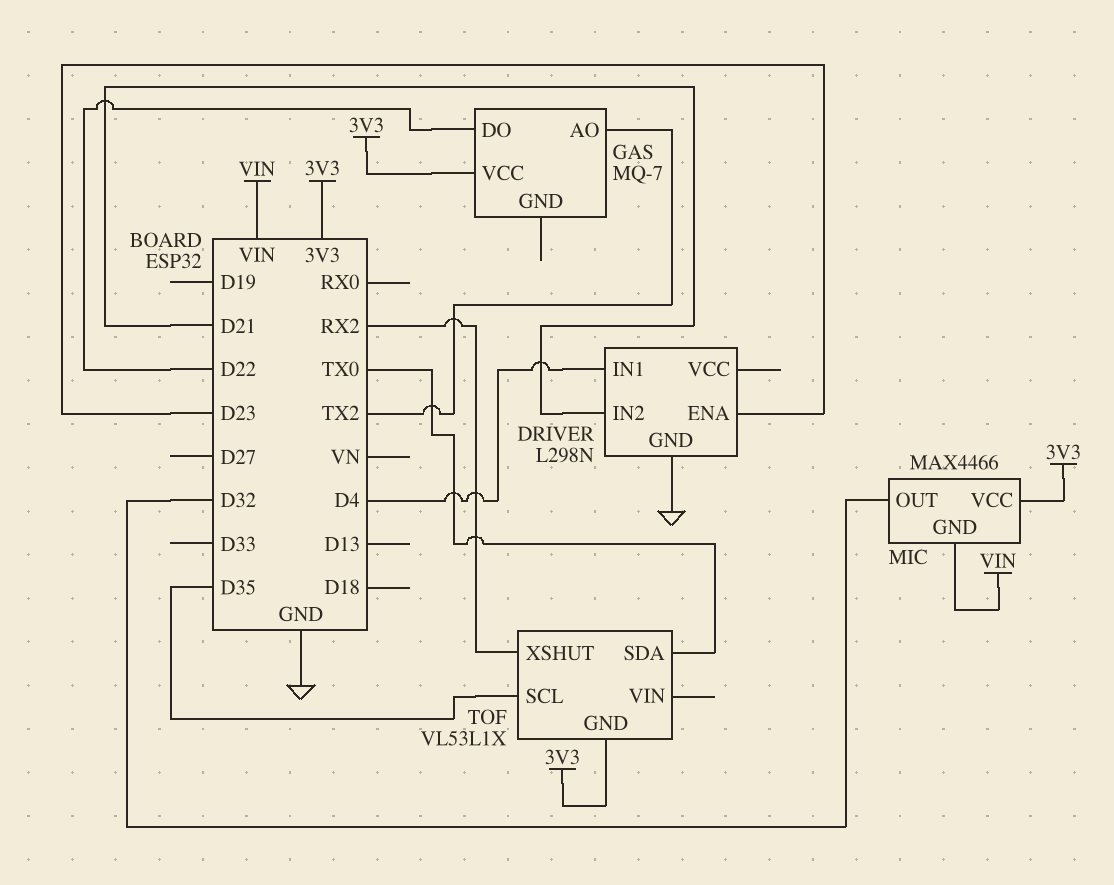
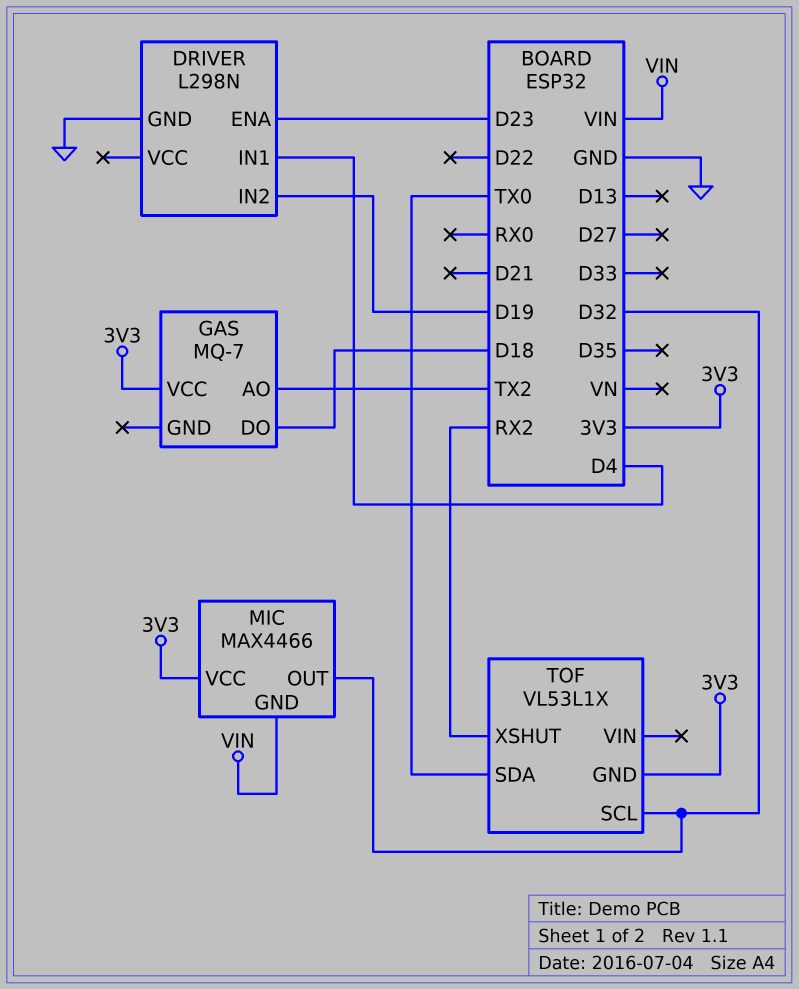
DRIVER pin IN2: D21 -> D19
GAS pin DO: D22 -> D18
TOF pin SCL: D35 -> D32

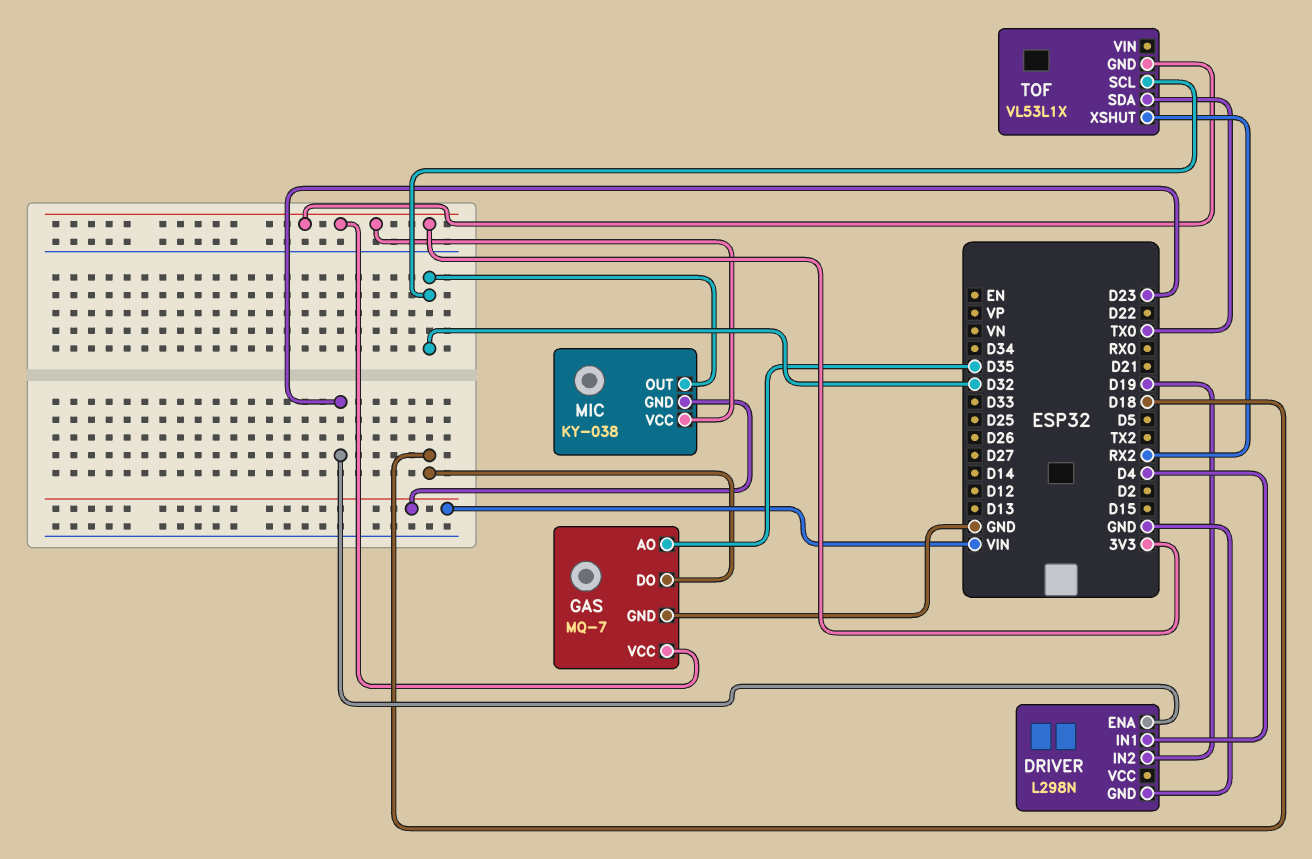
GAS pin AO: TX2 -> D35
GAS pin GND: none -> GND
MIC: MAX4466 -> KY-038

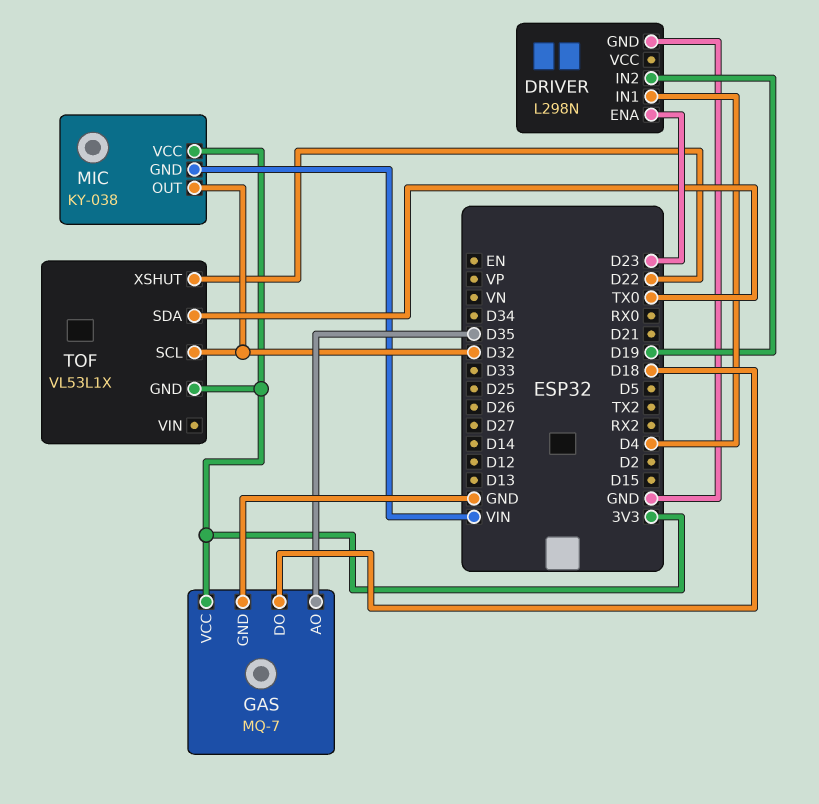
TOF pin XSHUT: RX2 -> D22

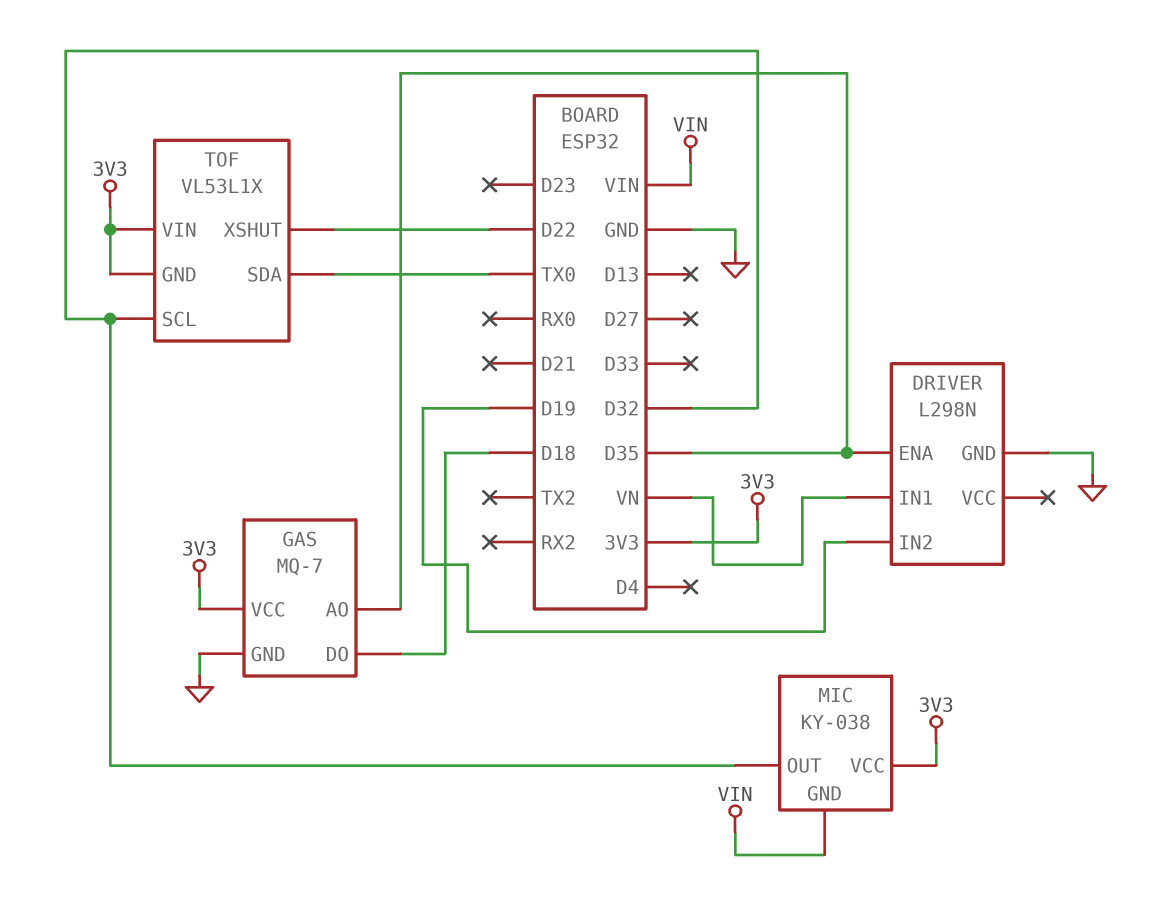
DRIVER pin ENA: D23 -> D35
DRIVER pin IN1: D4 -> VN
TOF pin VIN: none -> 3V3

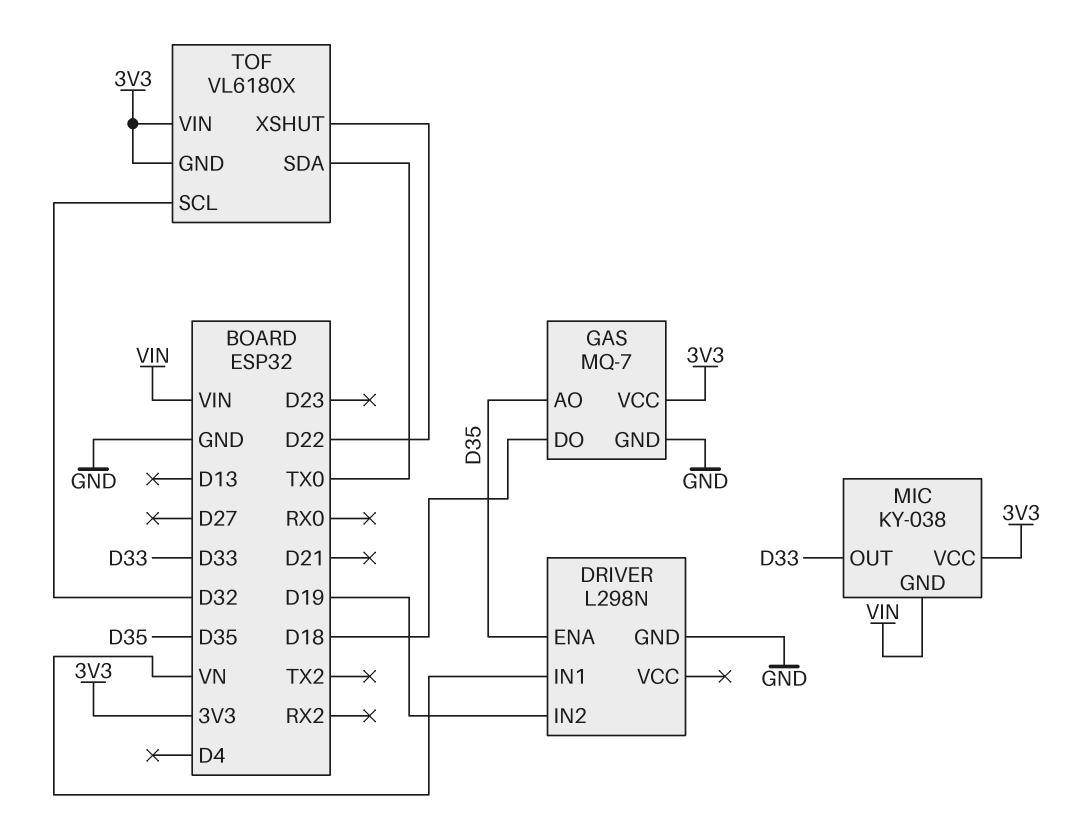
MIC pin OUT: D32 -> D33
TOF: VL53L1X -> VL6180X

